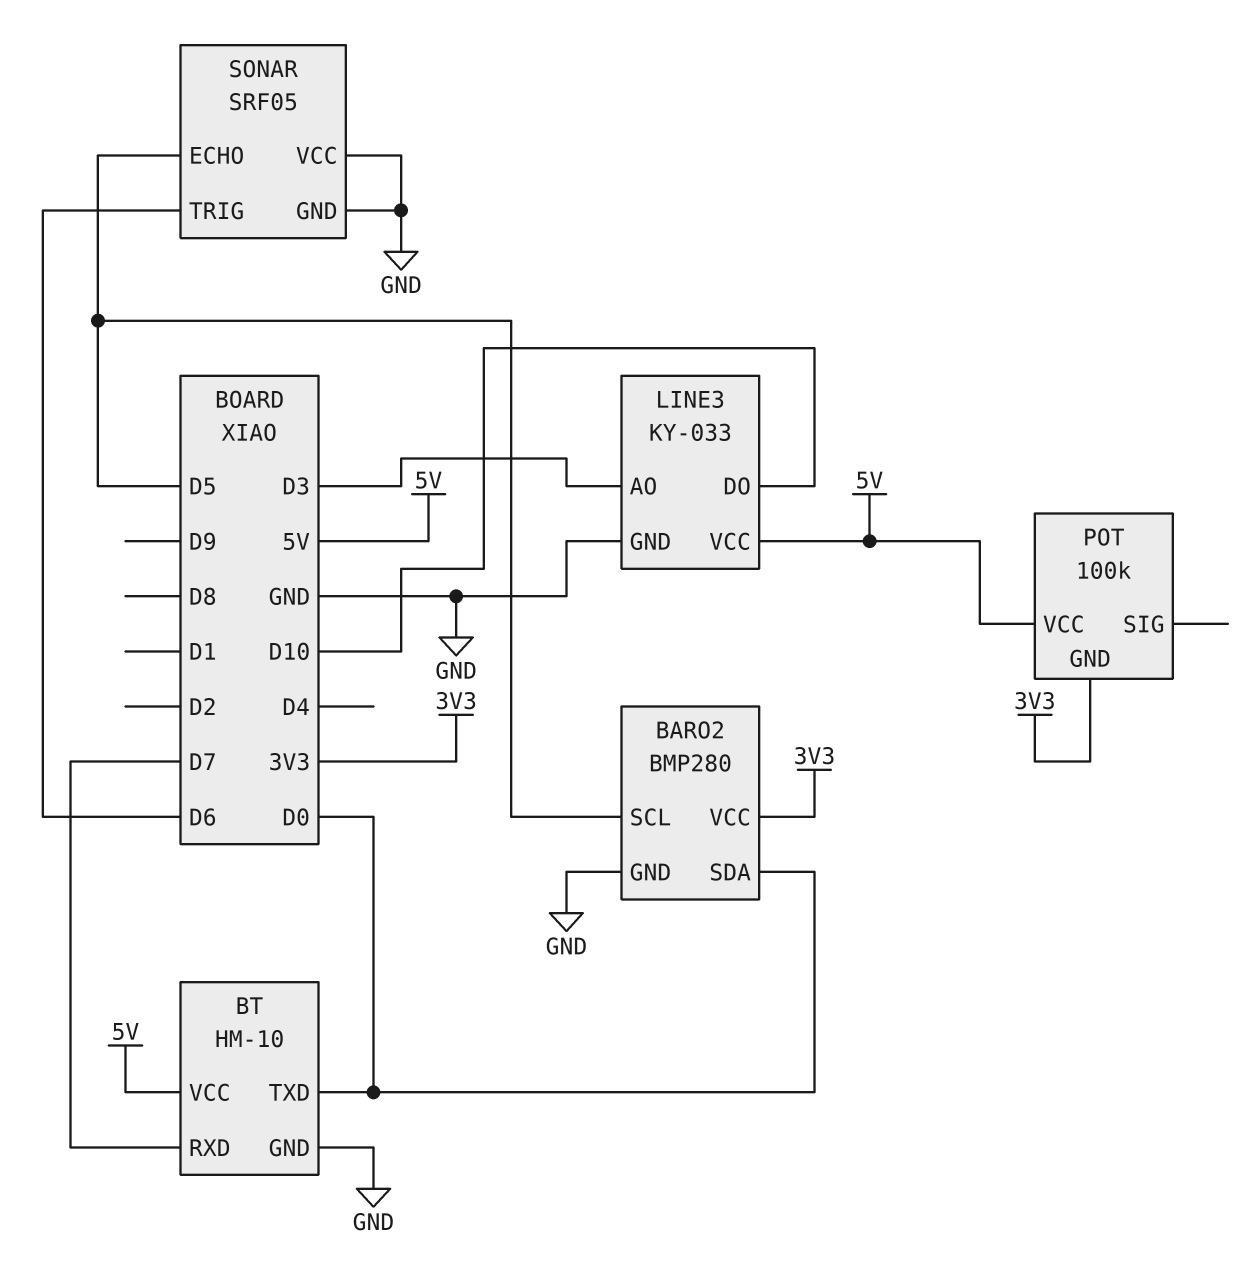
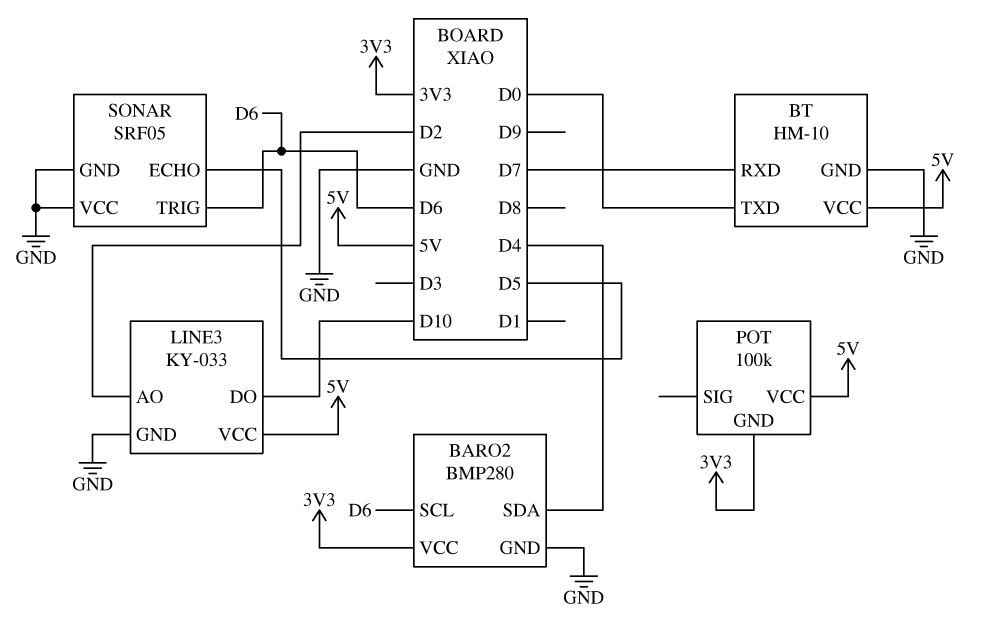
BARO2 pin SCL: D5 -> D6
BARO2 pin SDA: D0 -> D4
LINE3 pin AO: D3 -> D2

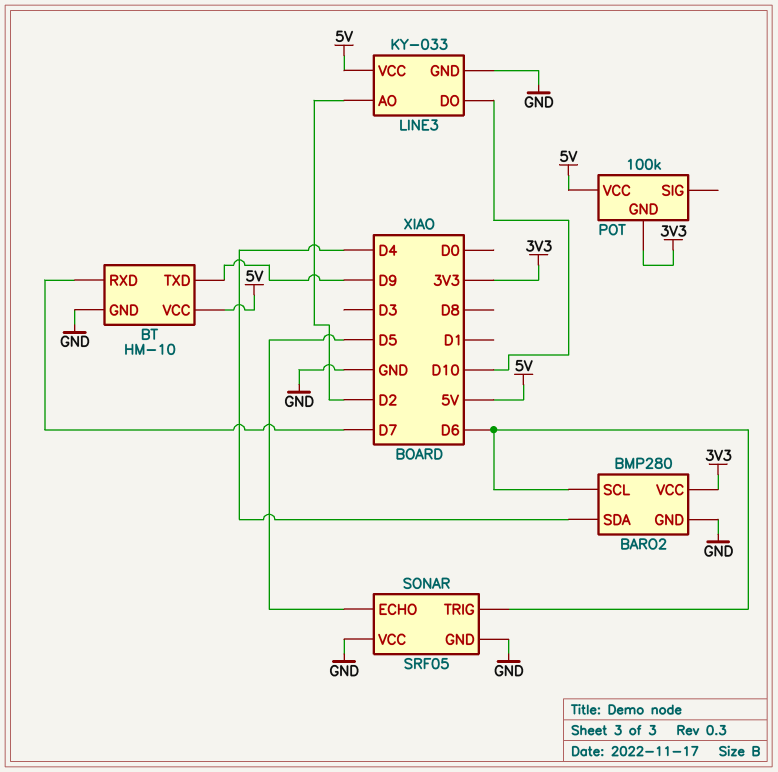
BT pin TXD: D0 -> D9

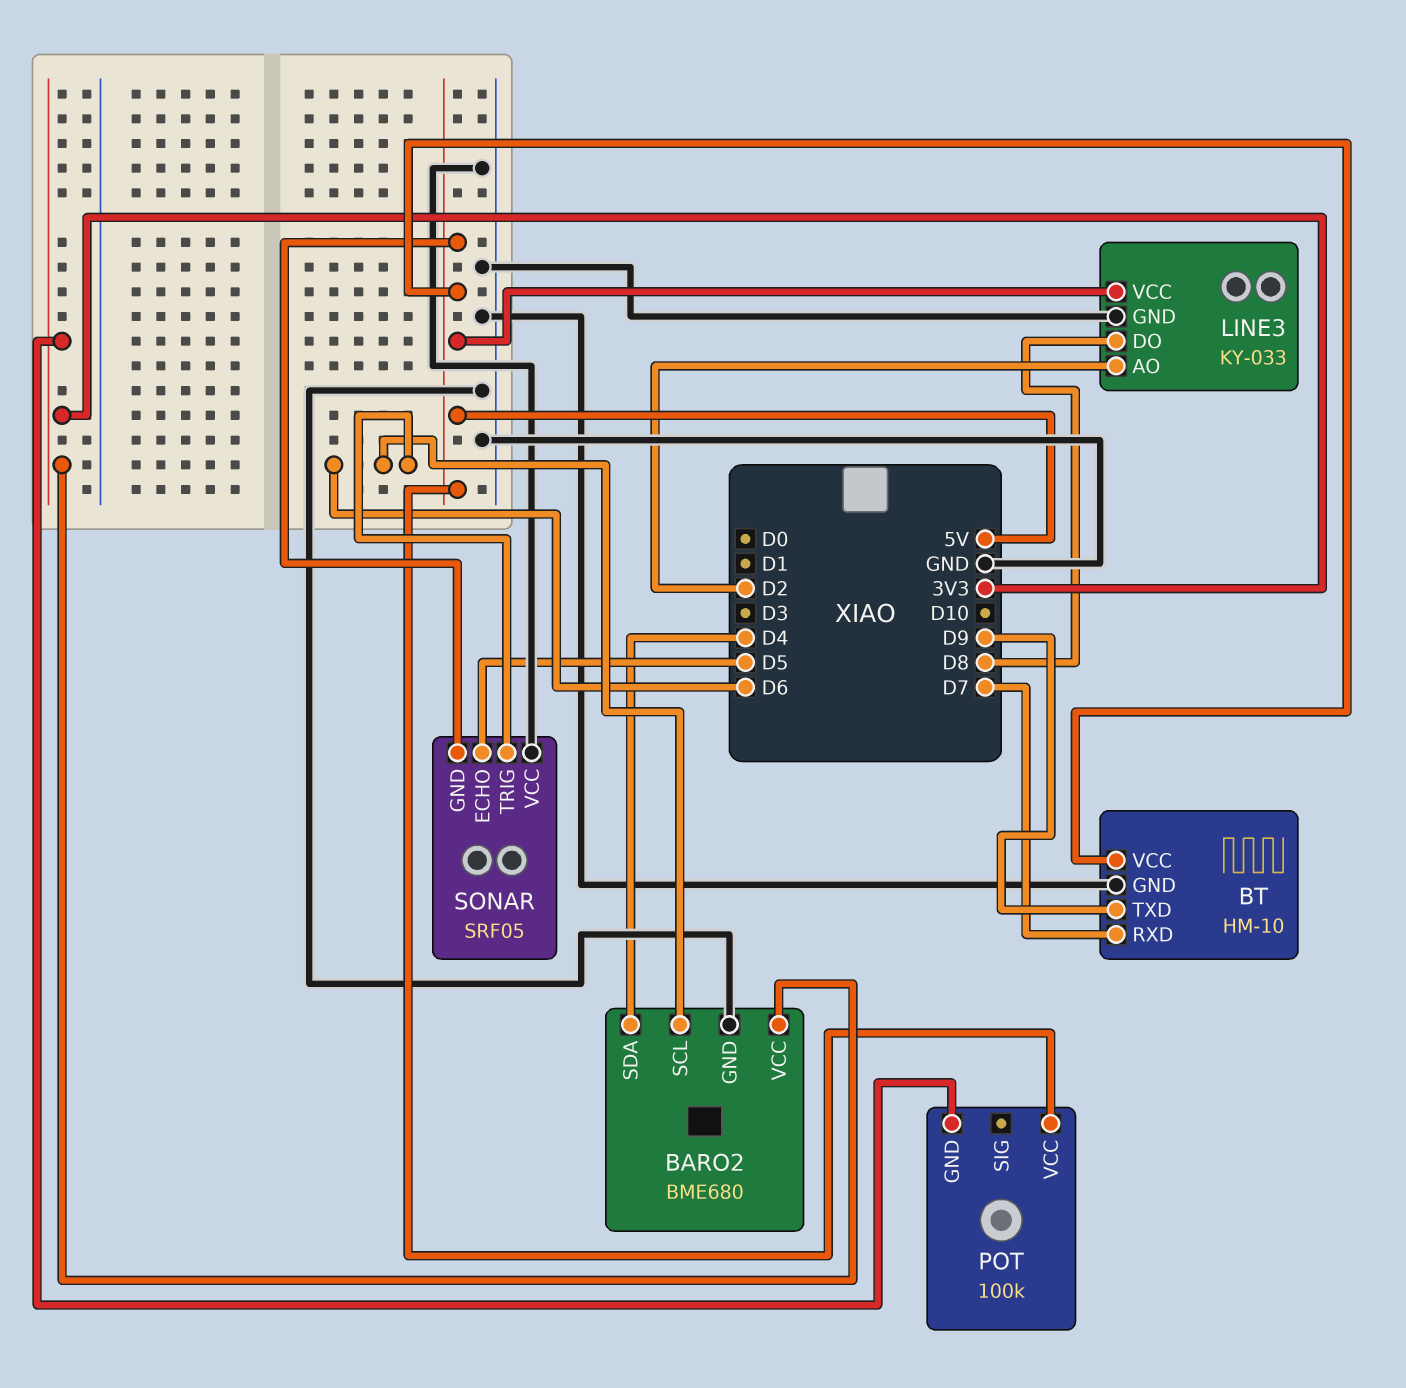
BARO2: BMP280 -> BME680
LINE3 pin DO: D10 -> D8
SONAR pin GND: GND -> 5V

